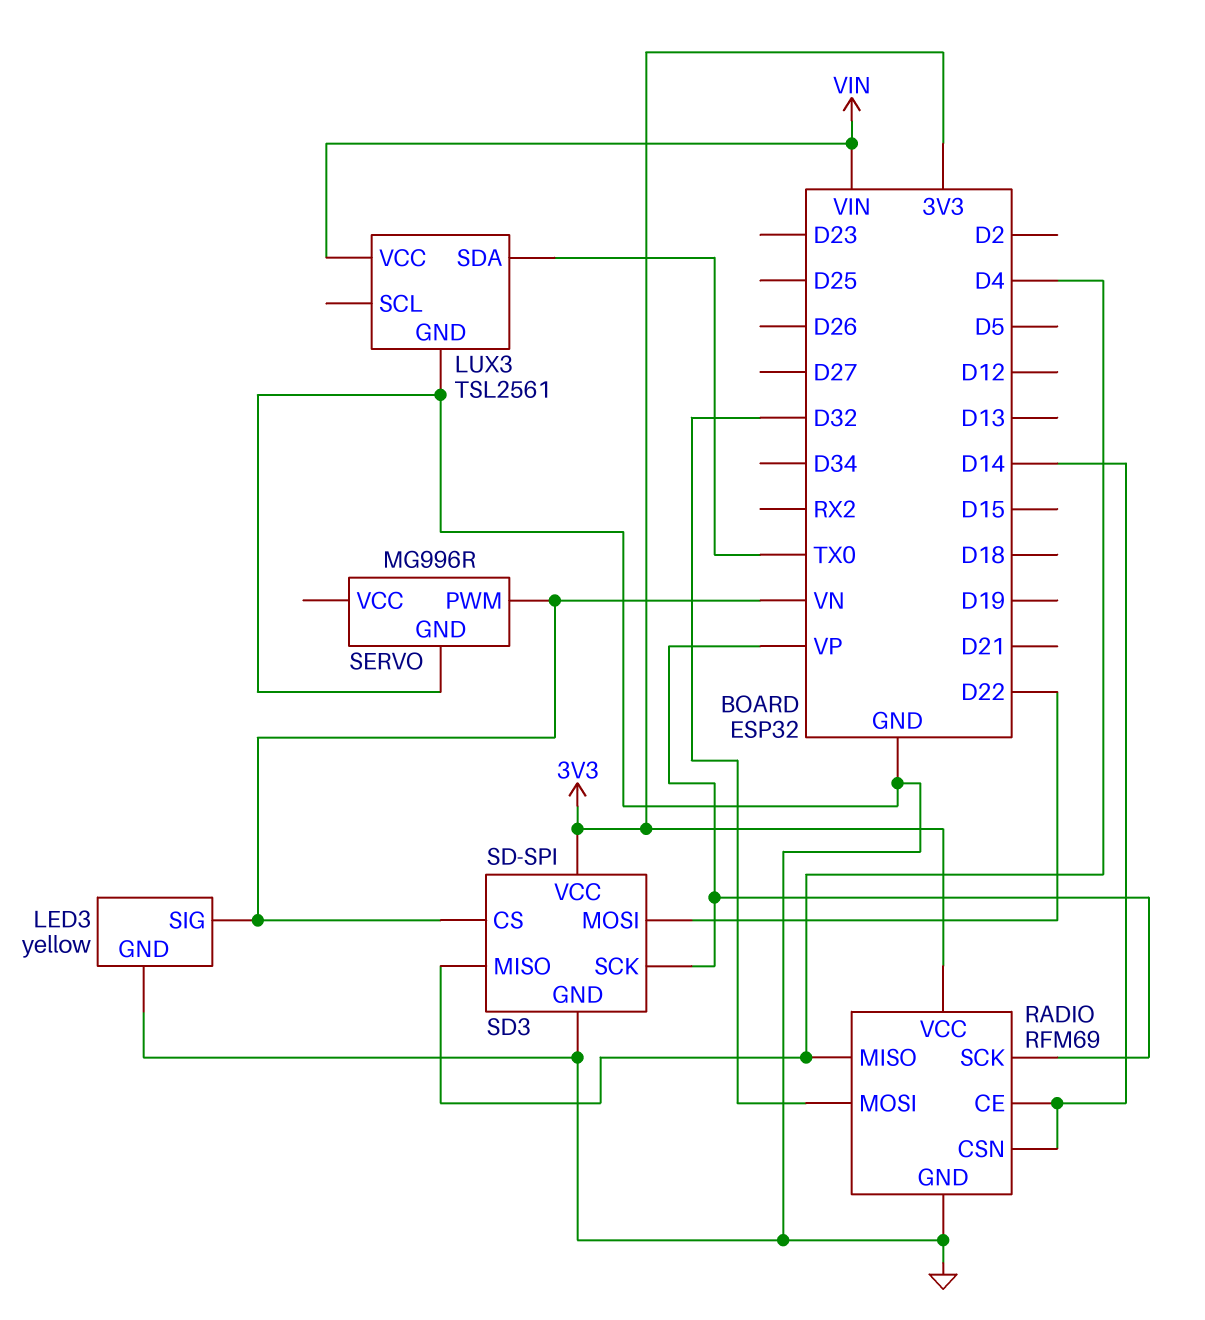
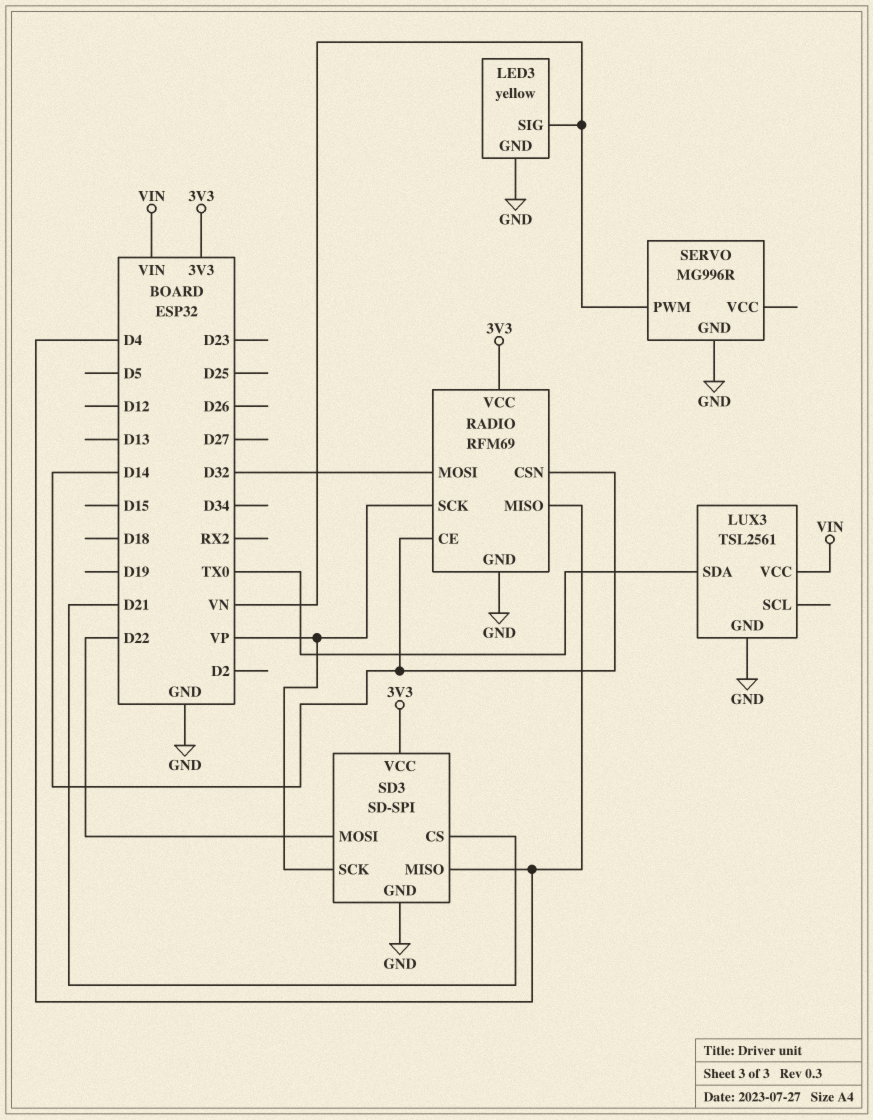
SD3 pin CS: VN -> D21

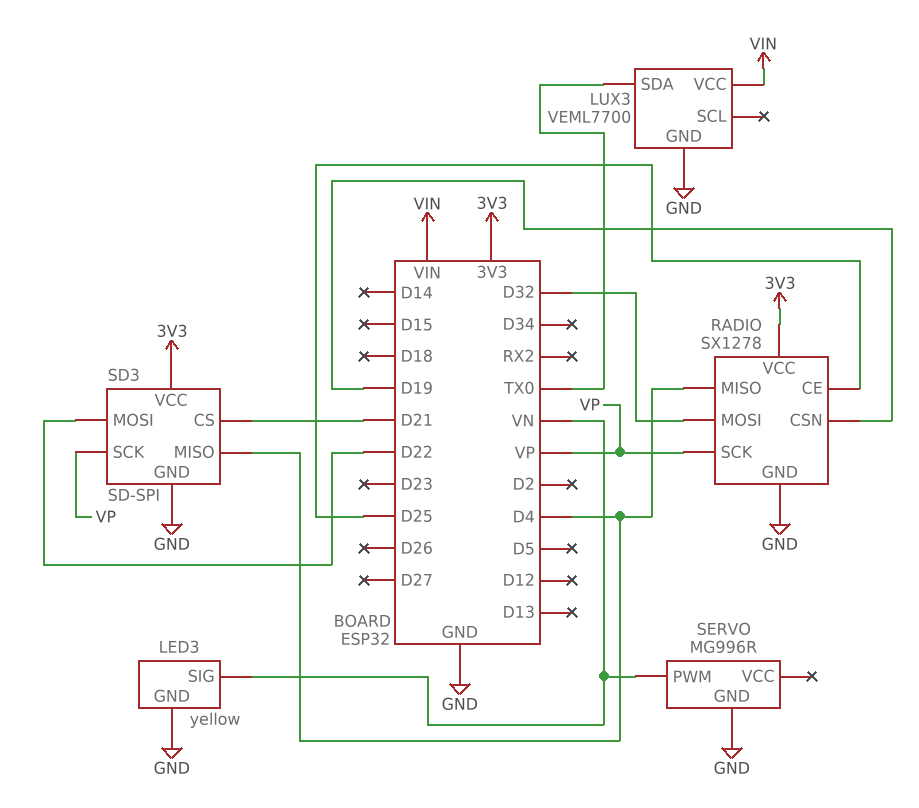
LUX3: TSL2561 -> VEML7700
RADIO: RFM69 -> SX1278
RADIO pin CE: D14 -> D25
RADIO pin CSN: D14 -> D19

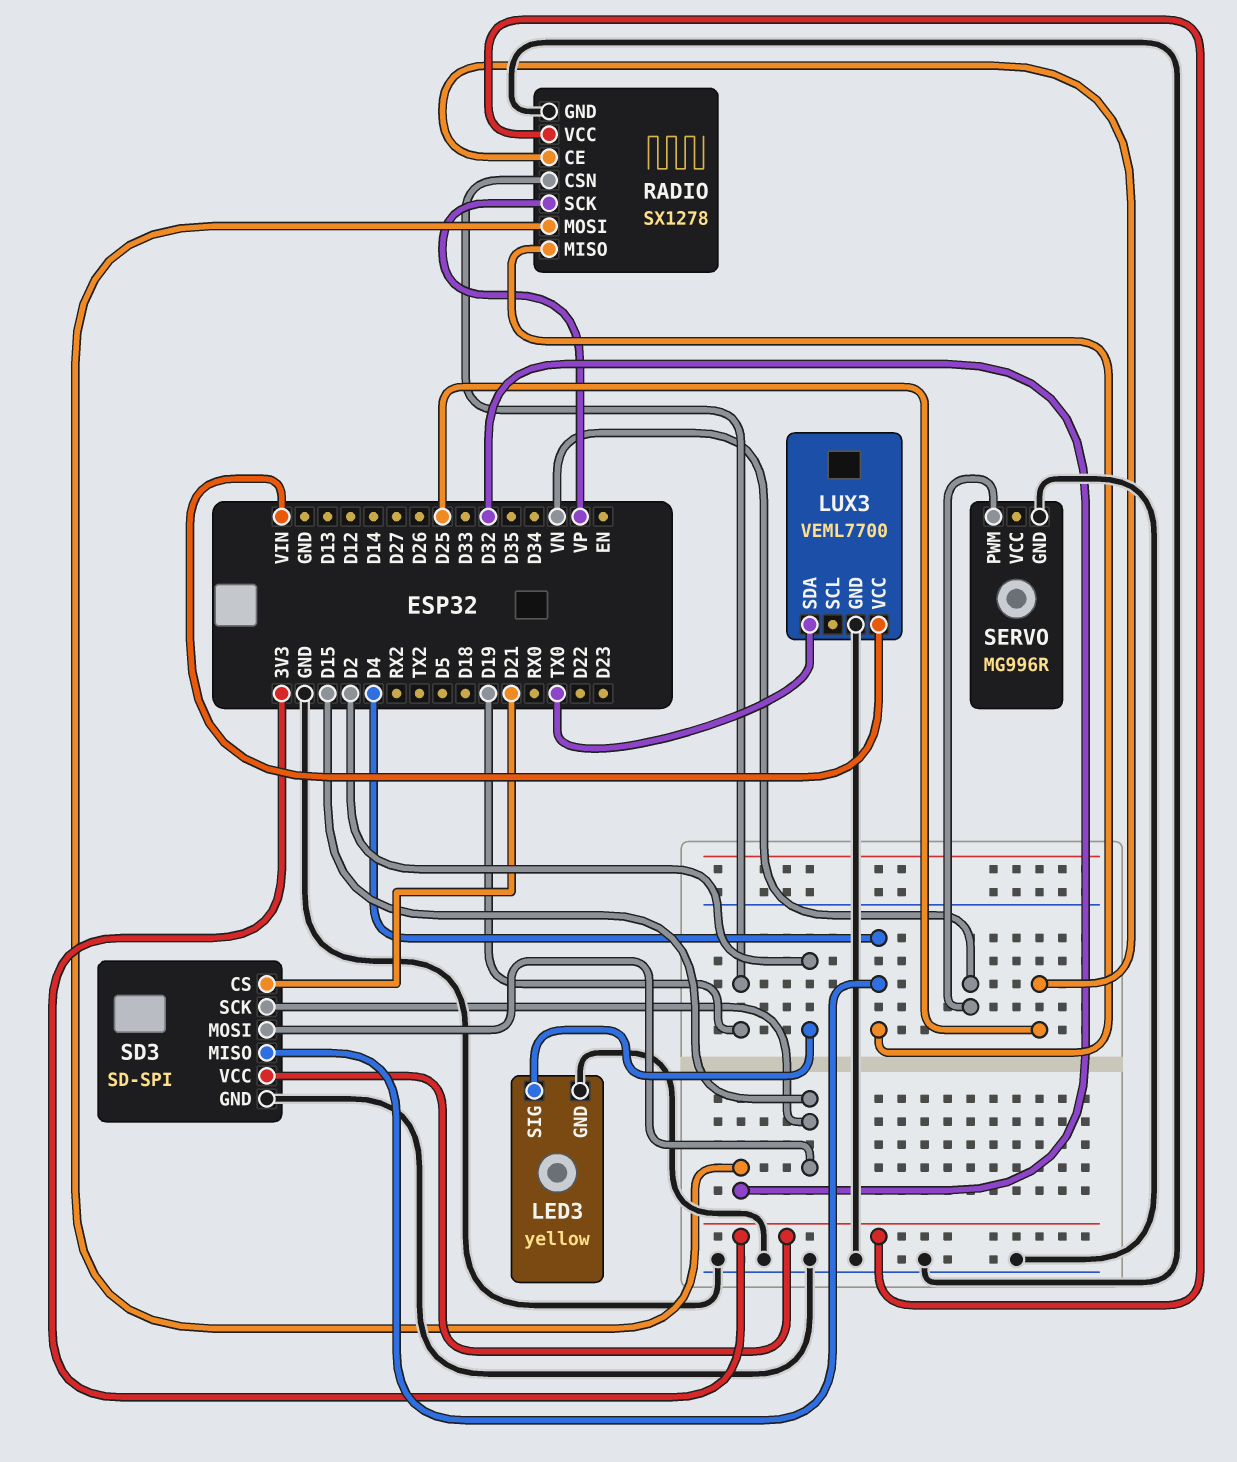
LED3 pin SIG: VN -> D2
SD3 pin MOSI: D22 -> D15
SD3 pin SCK: VP -> D15

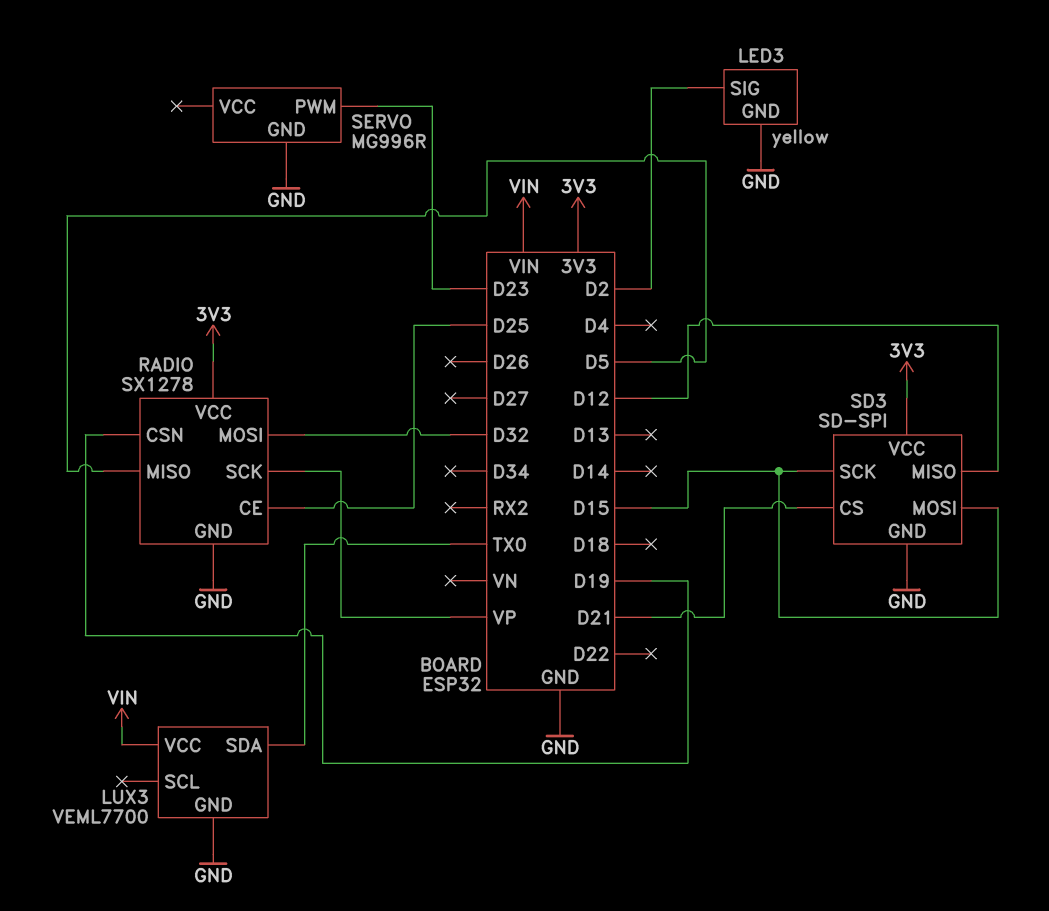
RADIO pin MISO: D4 -> D5
SD3 pin MISO: D4 -> D12
SERVO pin PWM: VN -> D23

